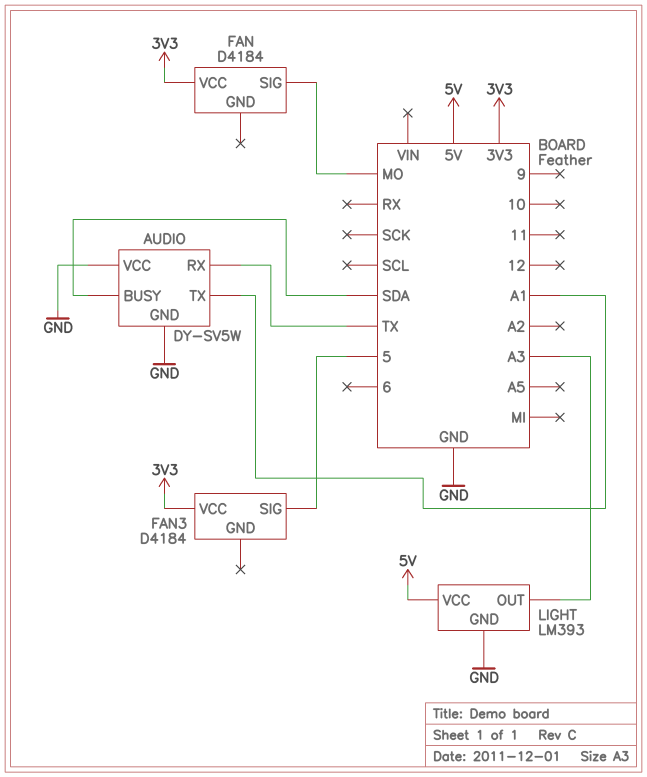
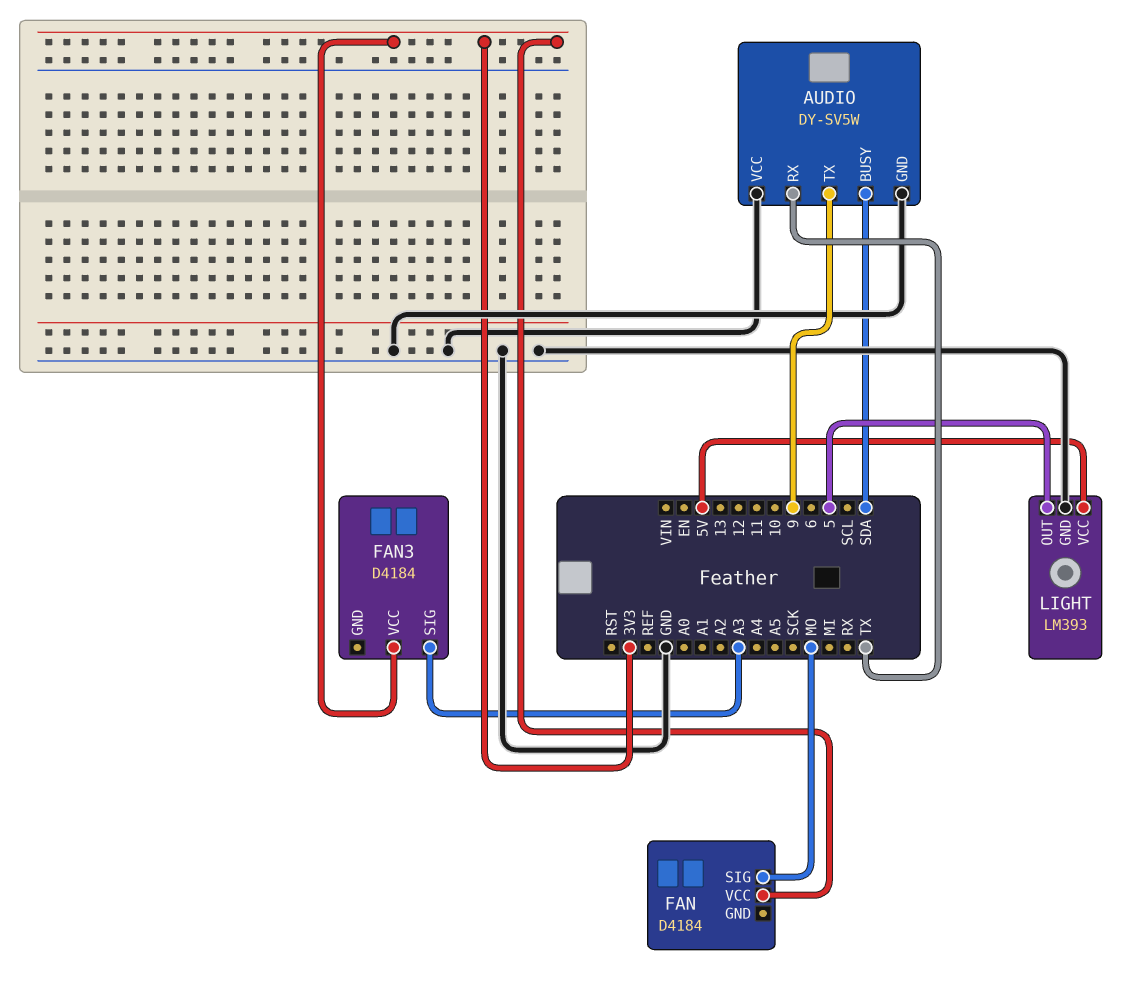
AUDIO pin TX: A1 -> 9
FAN3 pin SIG: 5 -> A3
LIGHT pin OUT: A3 -> 5

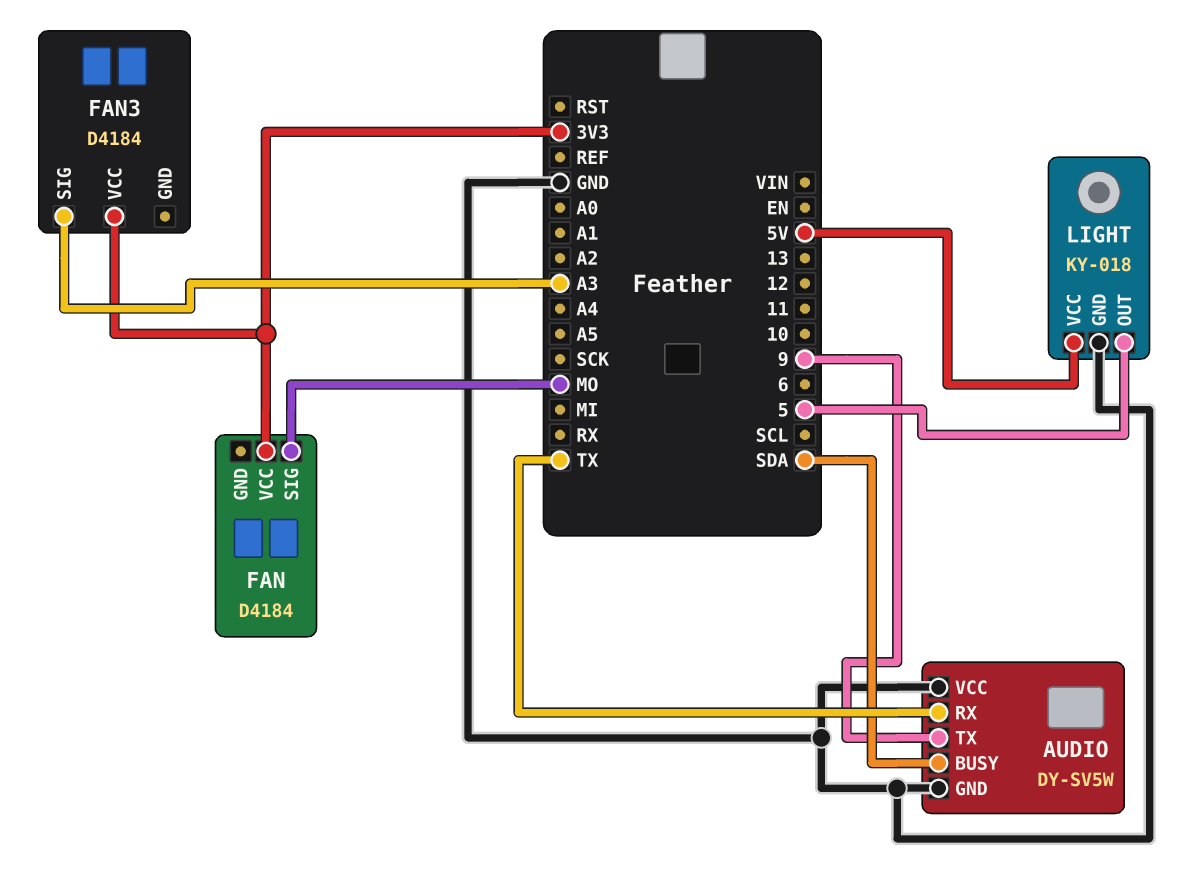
LIGHT: LM393 -> KY-018

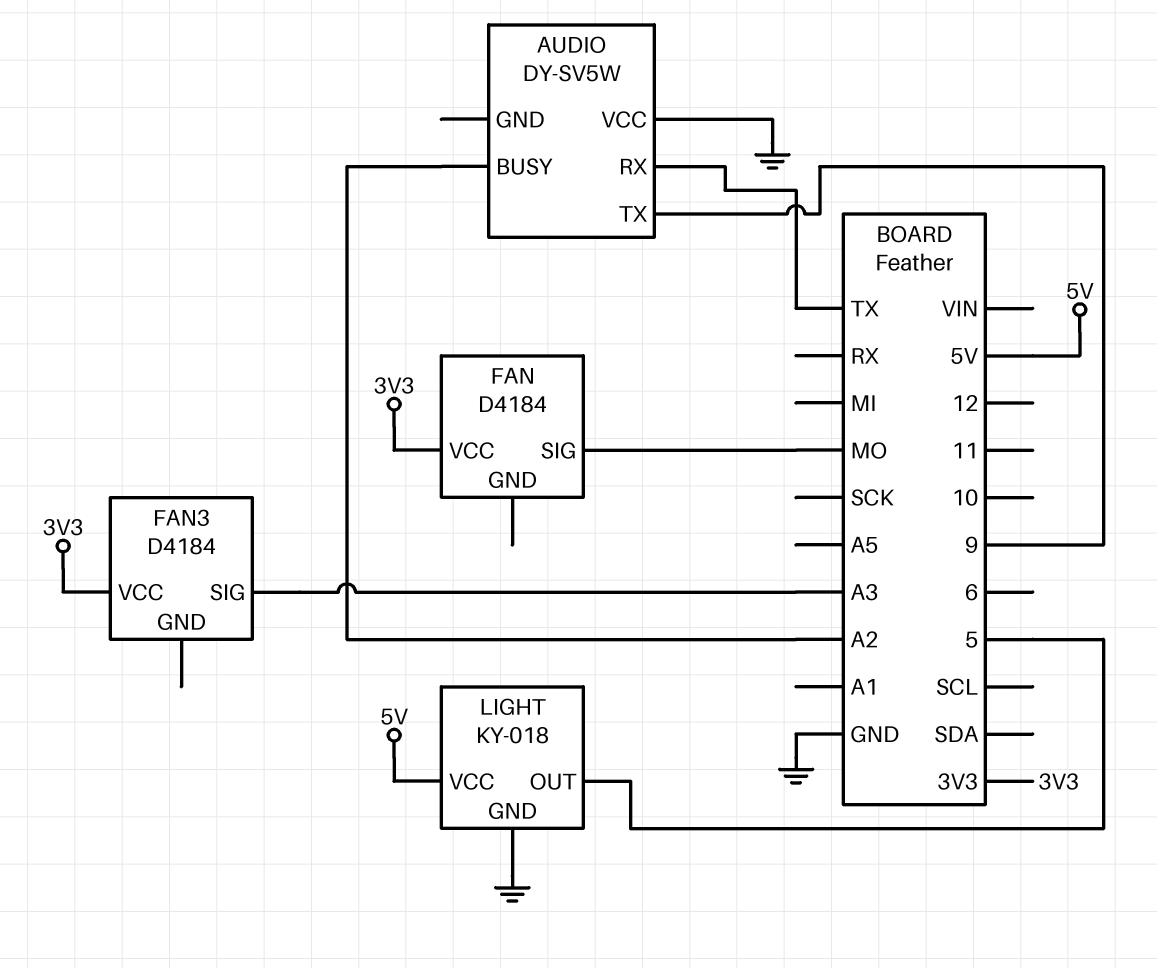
AUDIO pin BUSY: SDA -> A2
AUDIO pin GND: GND -> none

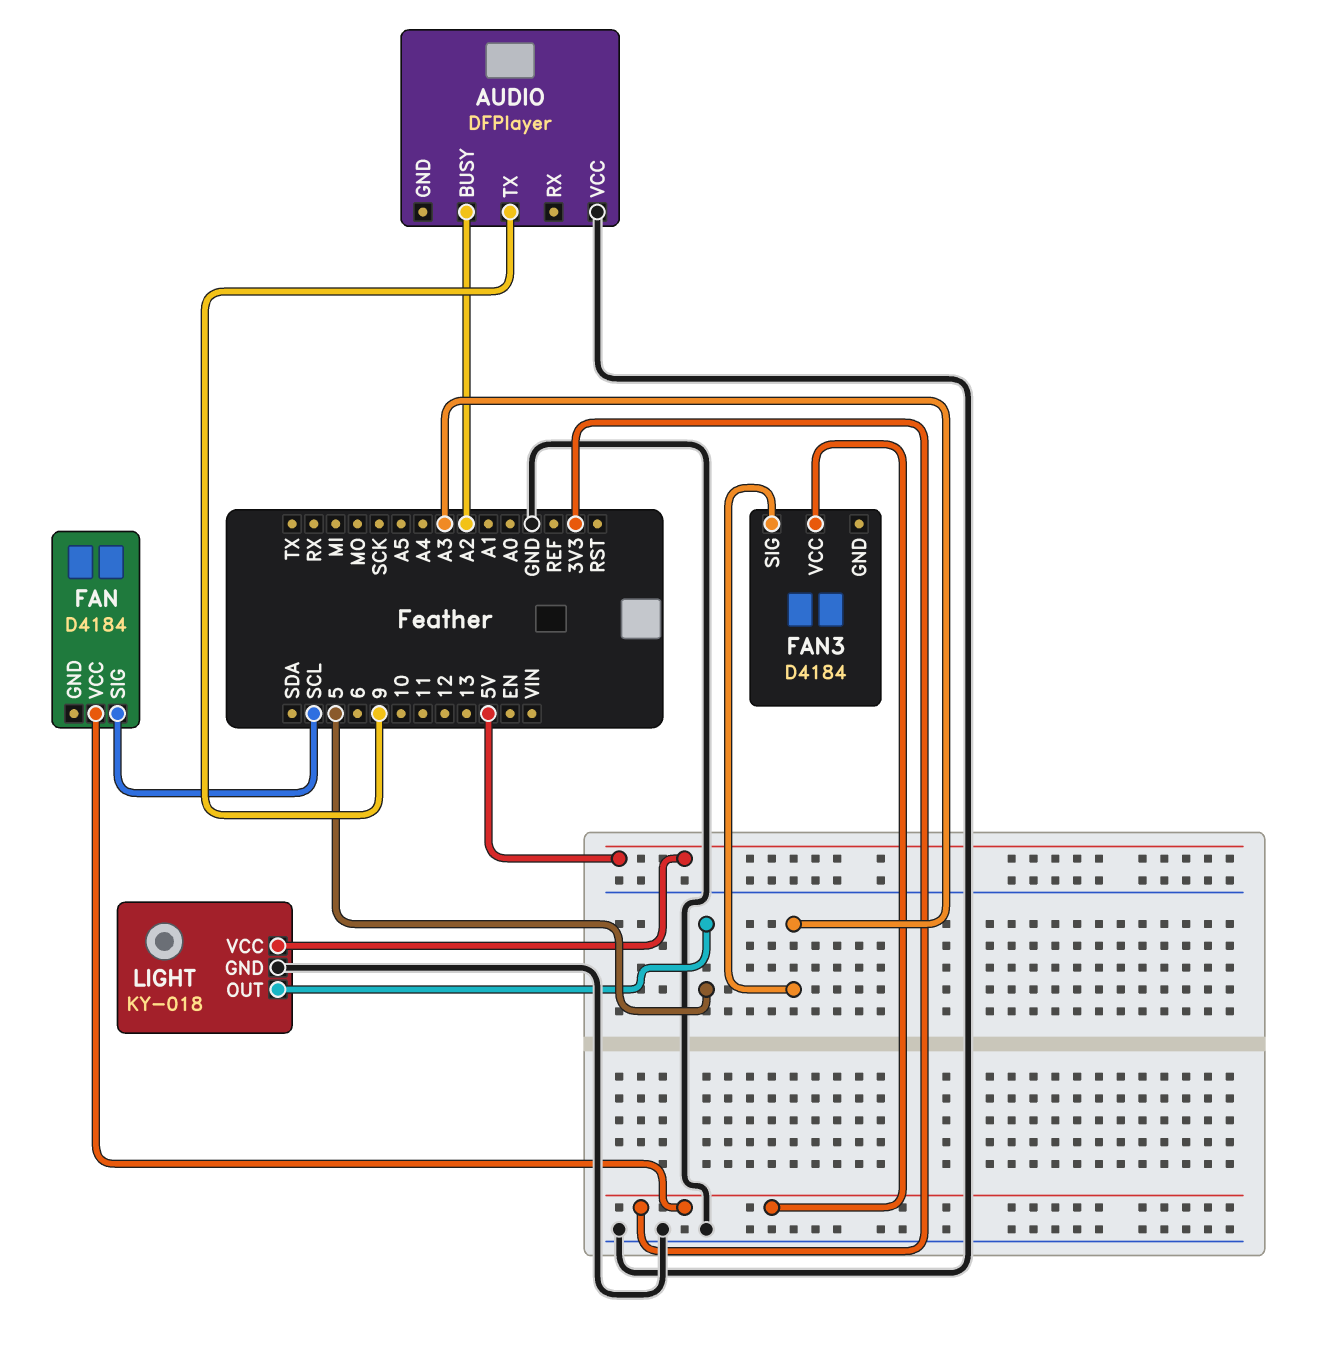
AUDIO: DY-SV5W -> DFPlayer
AUDIO pin RX: TX -> none
FAN pin SIG: MO -> SCL

